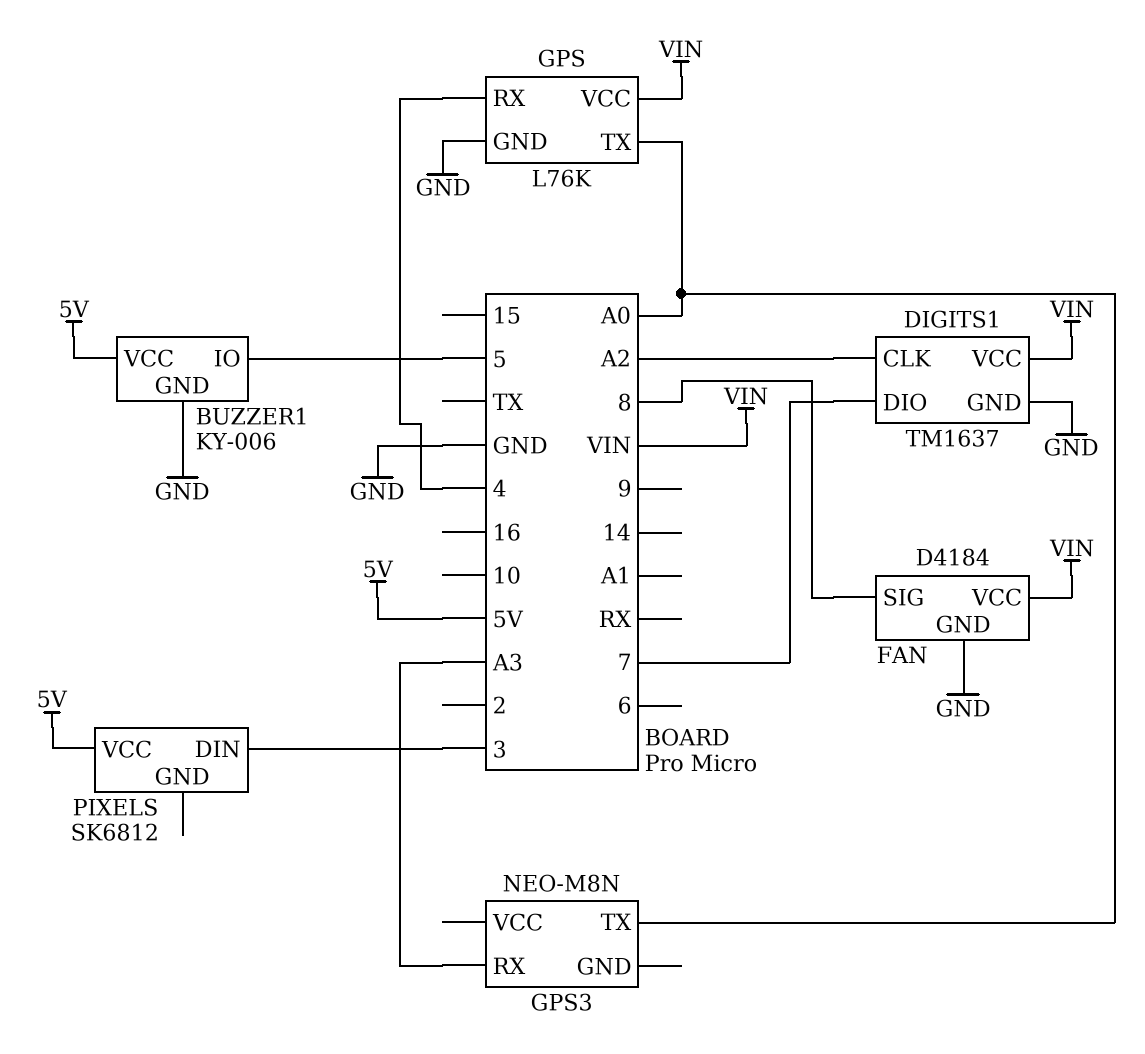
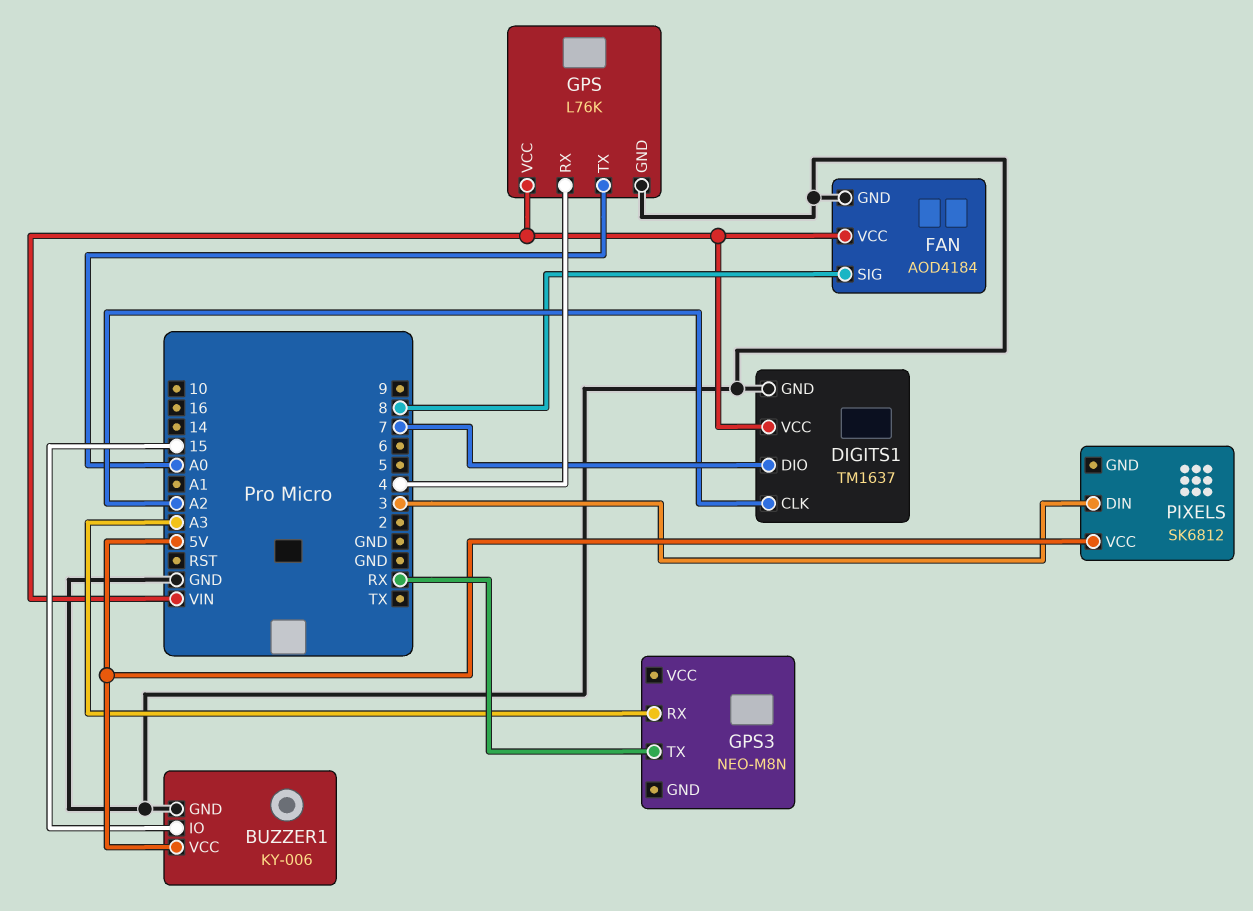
BUZZER1 pin IO: 5 -> 15
FAN: D4184 -> AOD4184
GPS3 pin TX: A0 -> RX

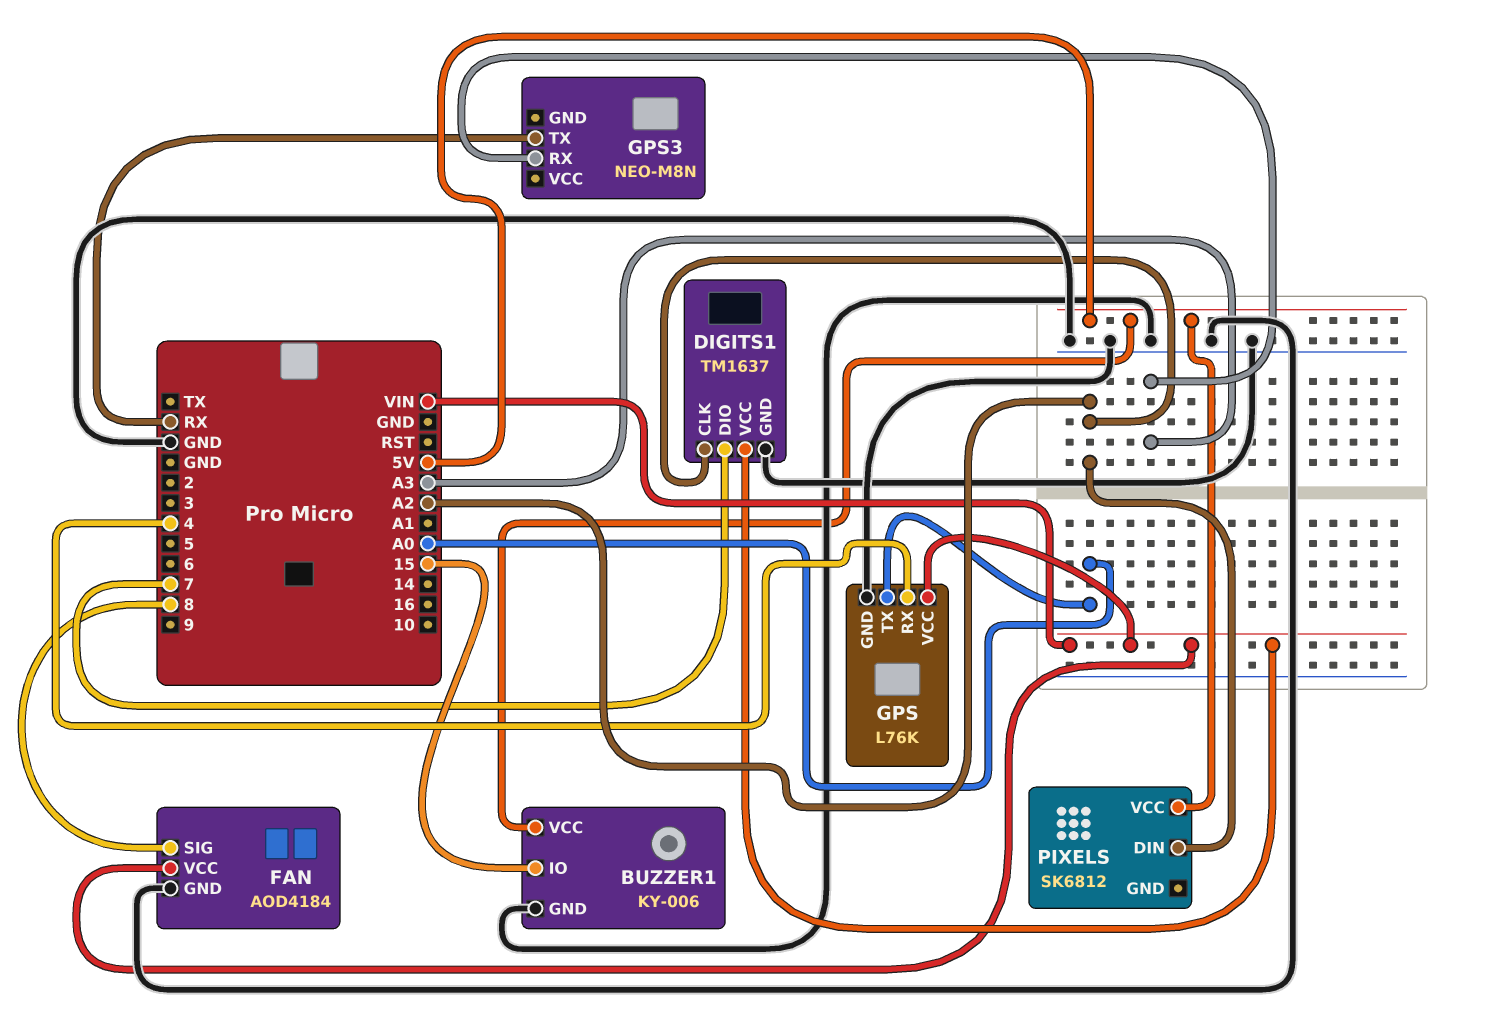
PIXELS pin DIN: 3 -> A2

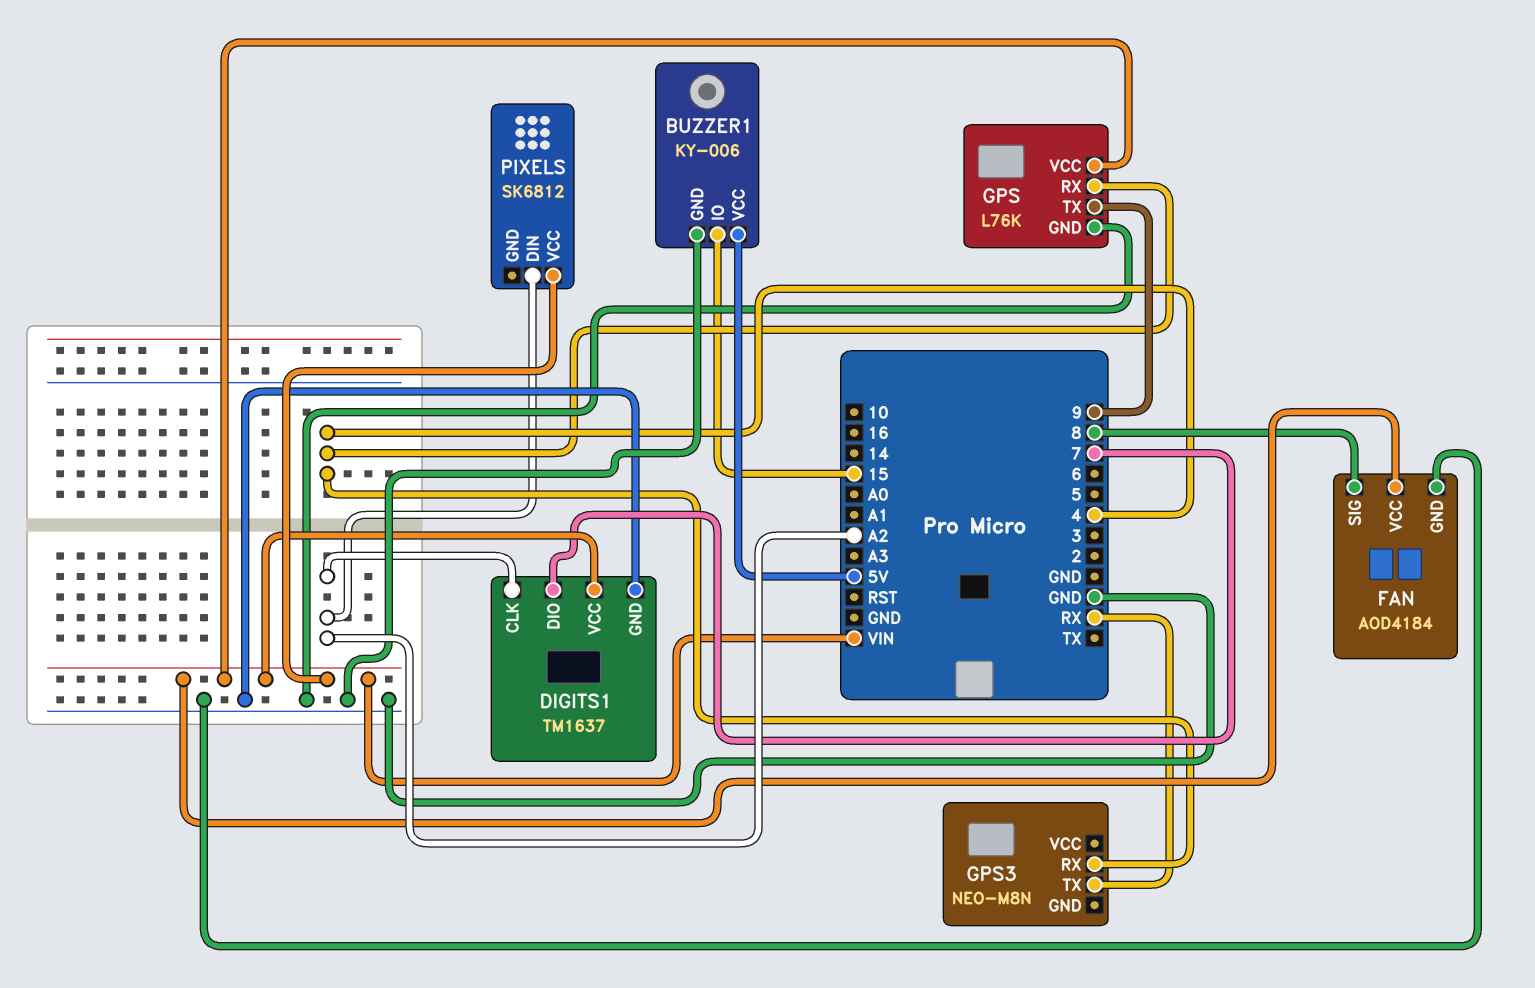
GPS pin TX: A0 -> 9
GPS3 pin RX: A3 -> 4
PIXELS pin VCC: 5V -> VIN

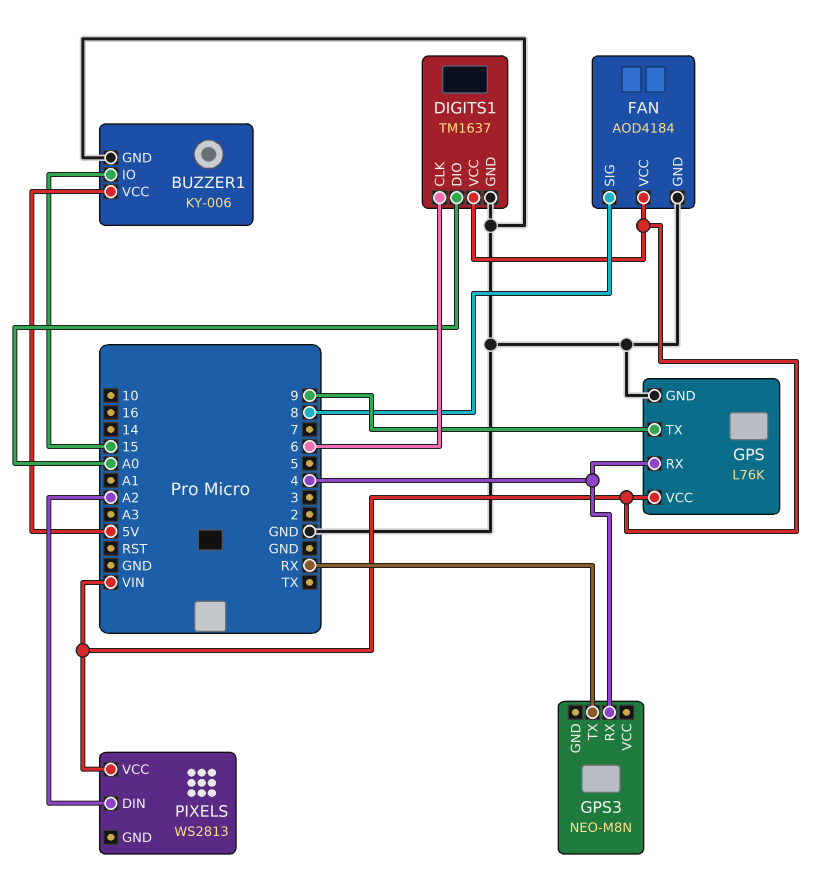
DIGITS1 pin CLK: A2 -> 6
DIGITS1 pin DIO: 7 -> A0
PIXELS: SK6812 -> WS2813

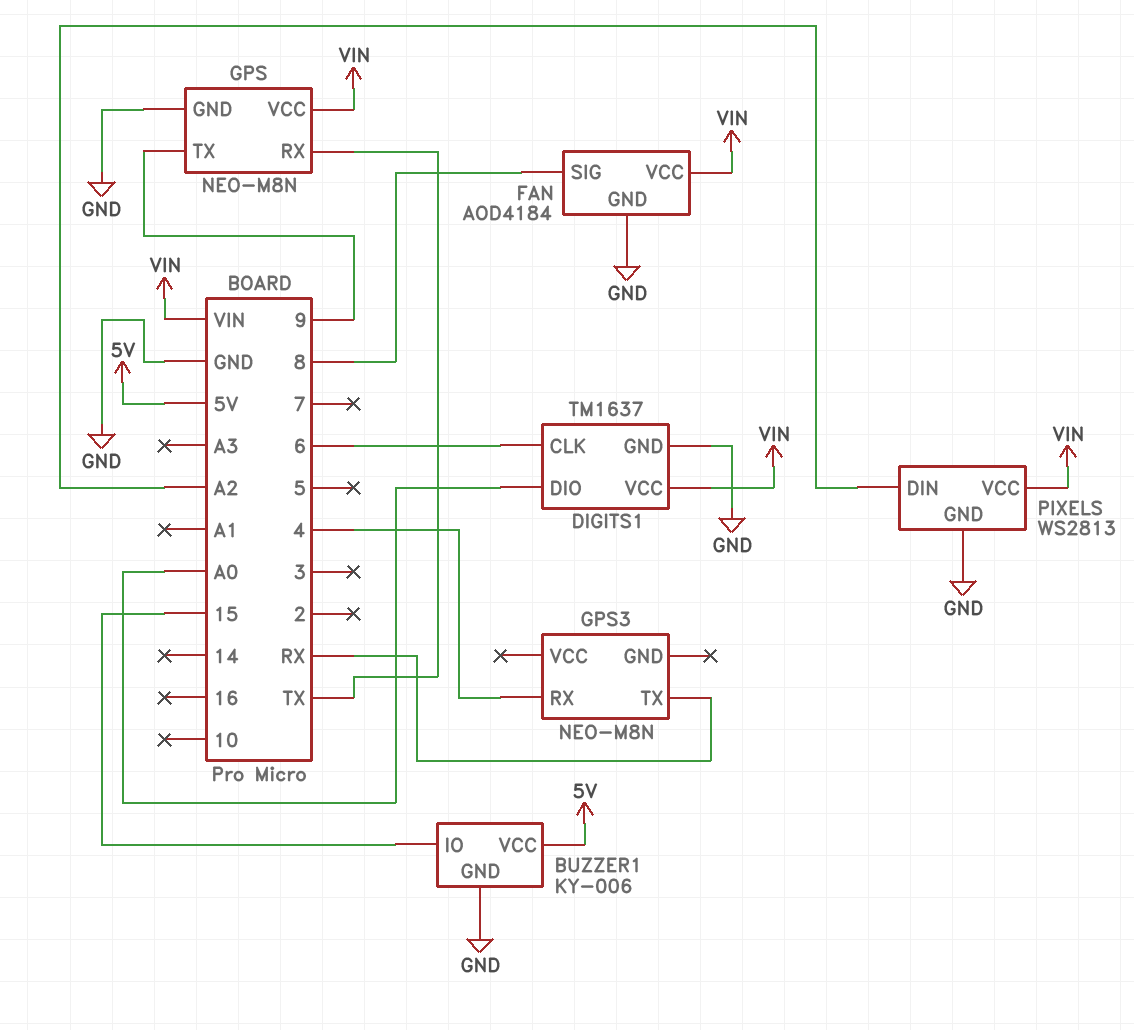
GPS: L76K -> NEO-M8N
GPS pin RX: 4 -> TX
PIXELS pin GND: none -> GND

